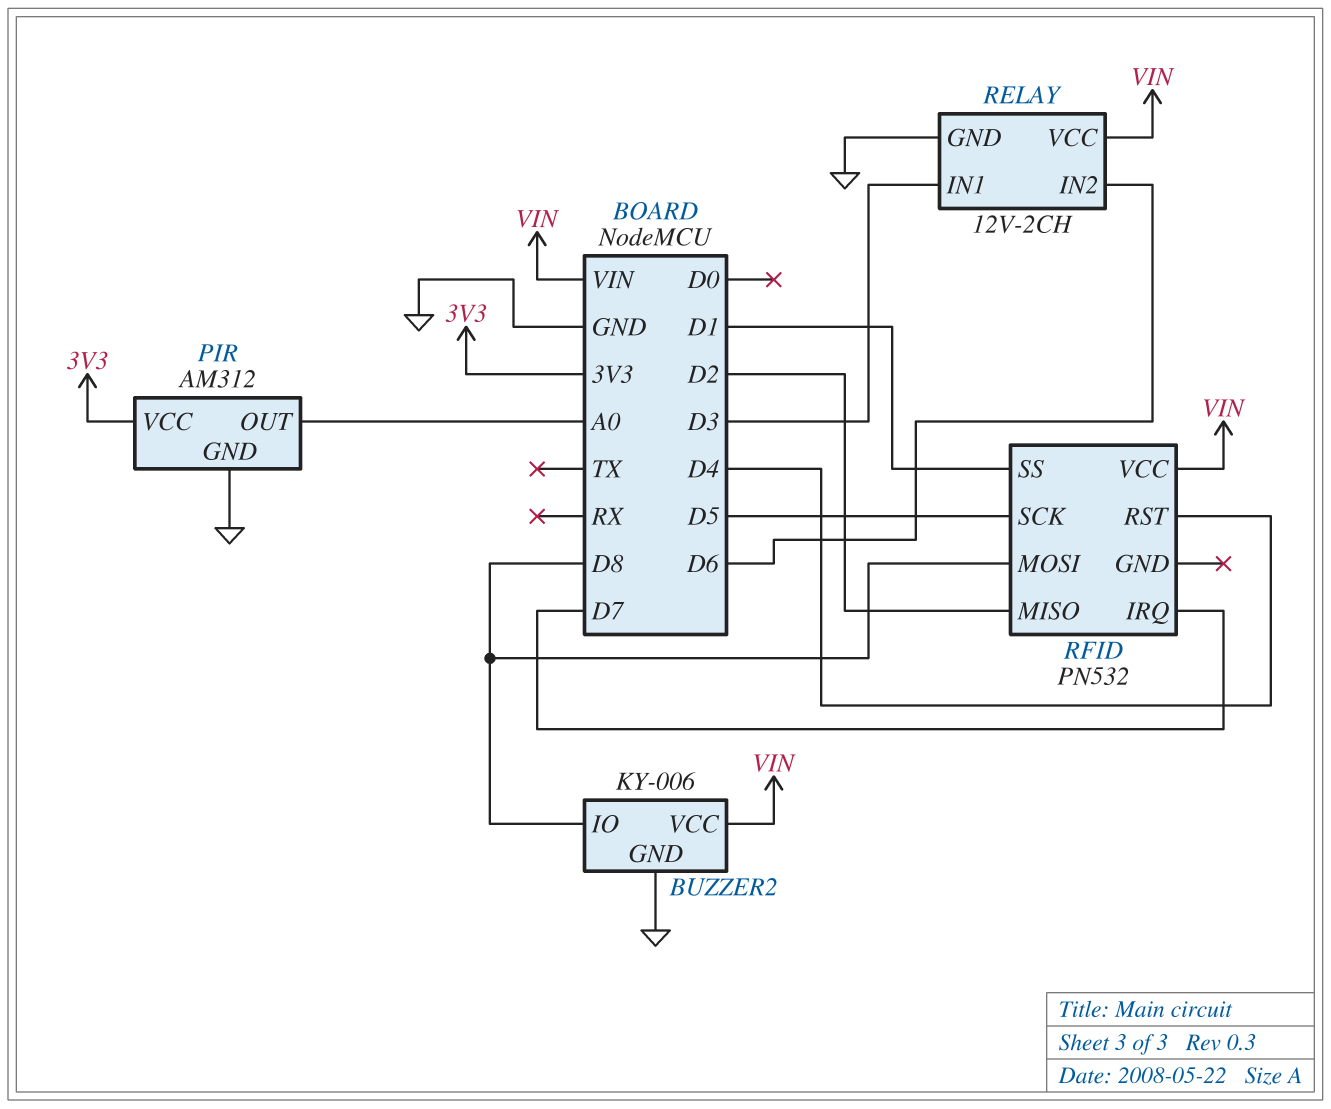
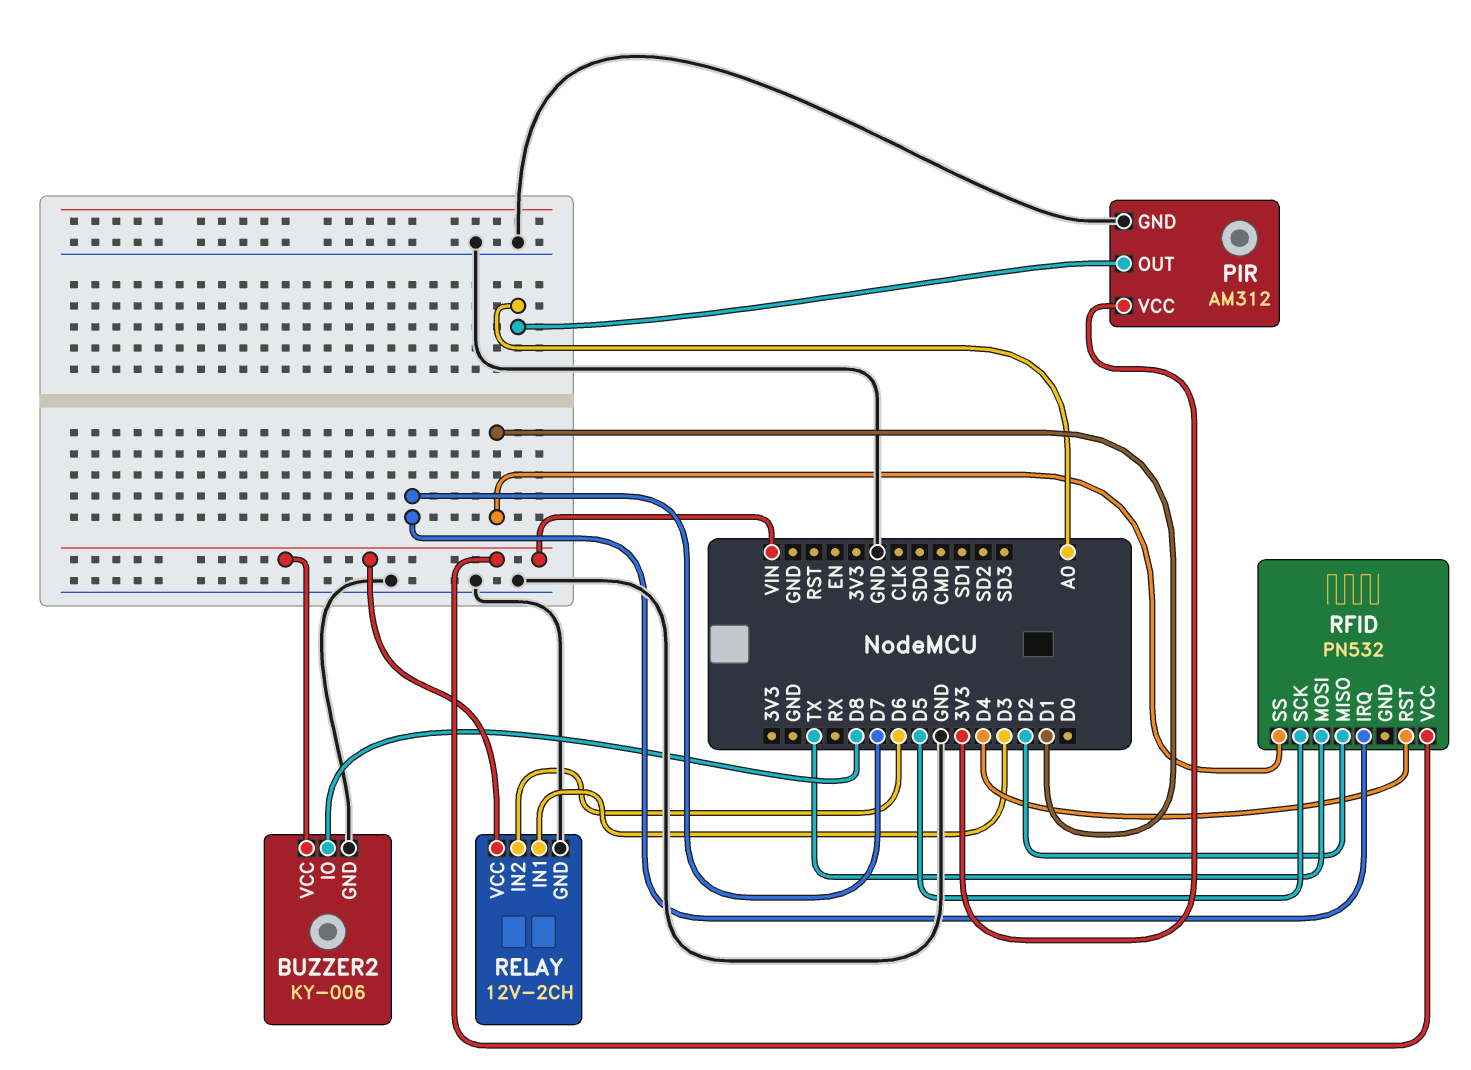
RFID pin MOSI: D8 -> TX

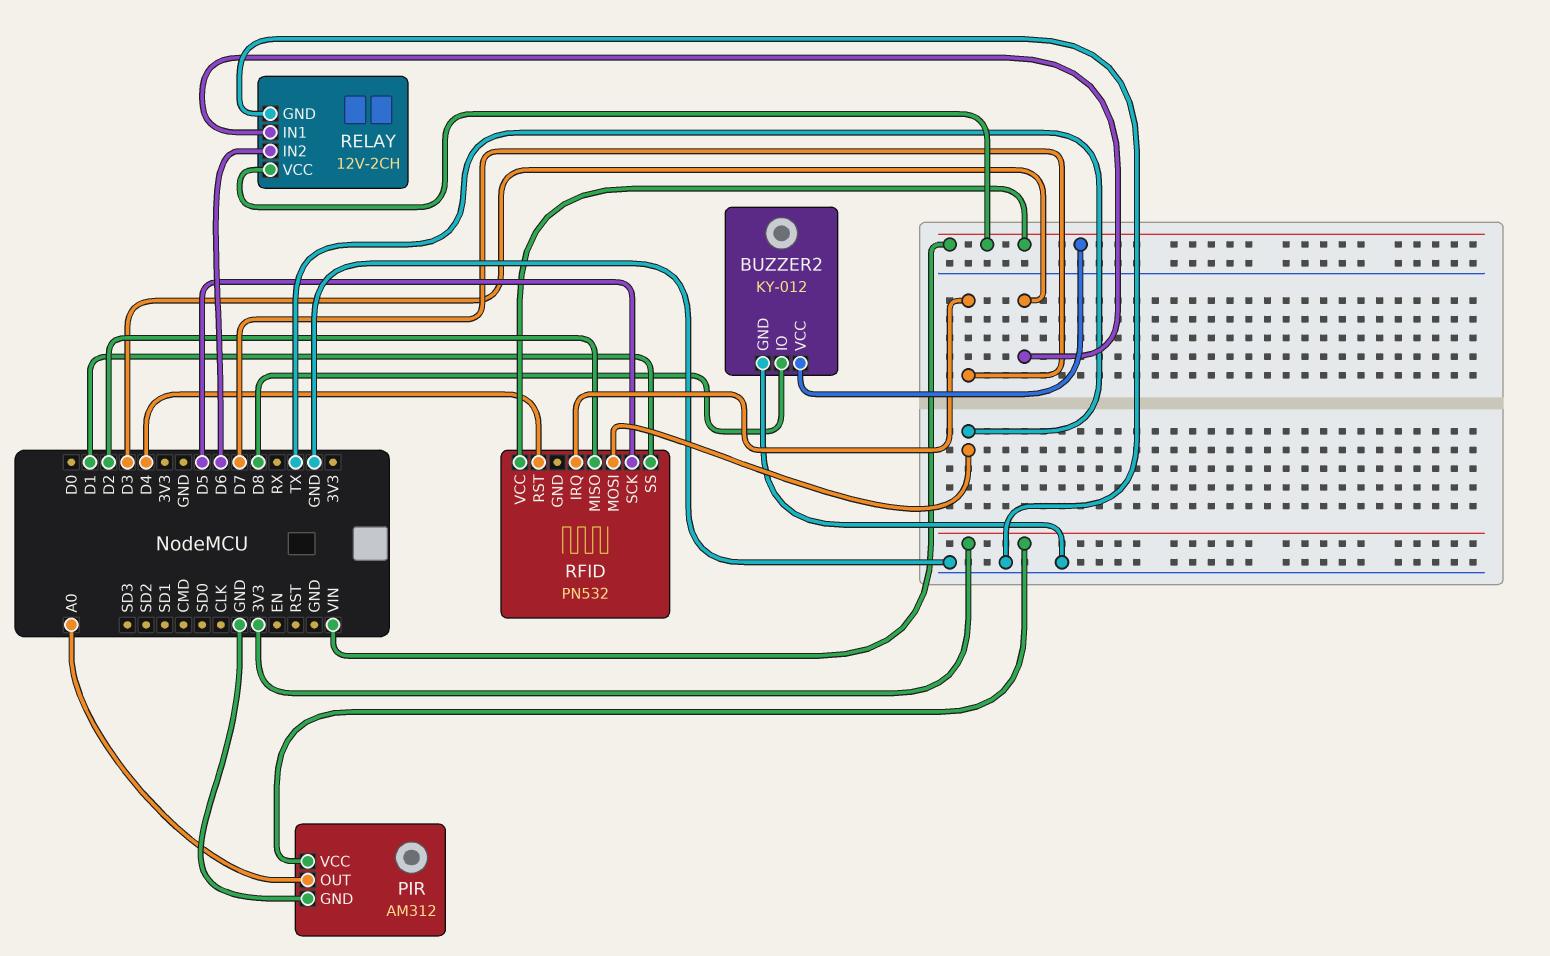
BUZZER2: KY-006 -> KY-012

